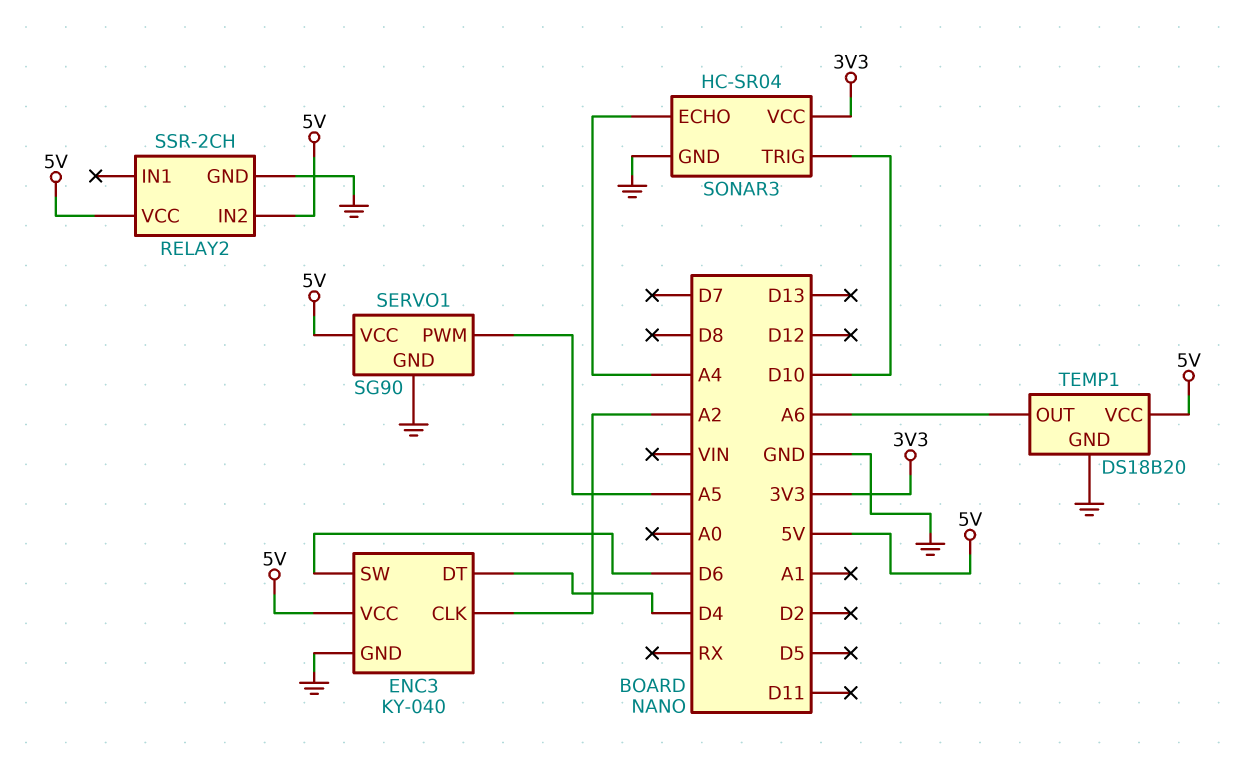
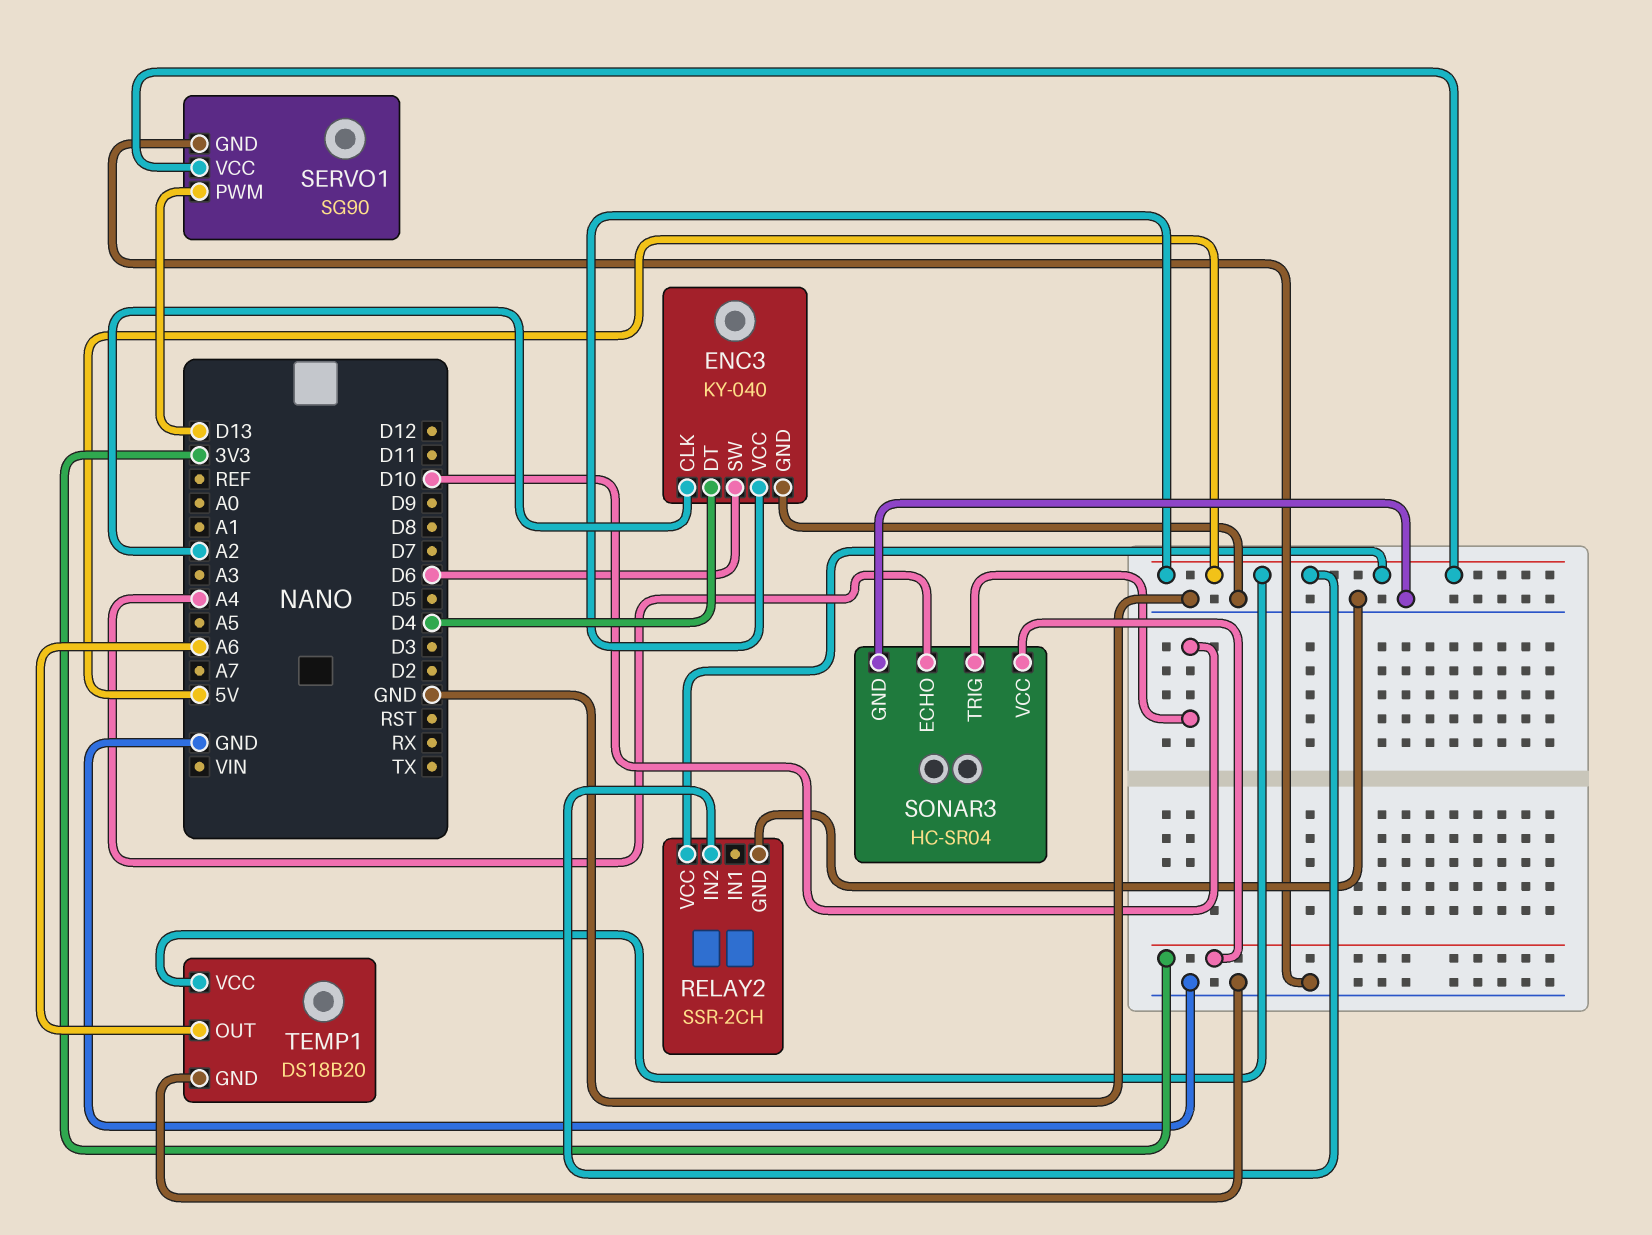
SERVO1 pin PWM: A5 -> D13

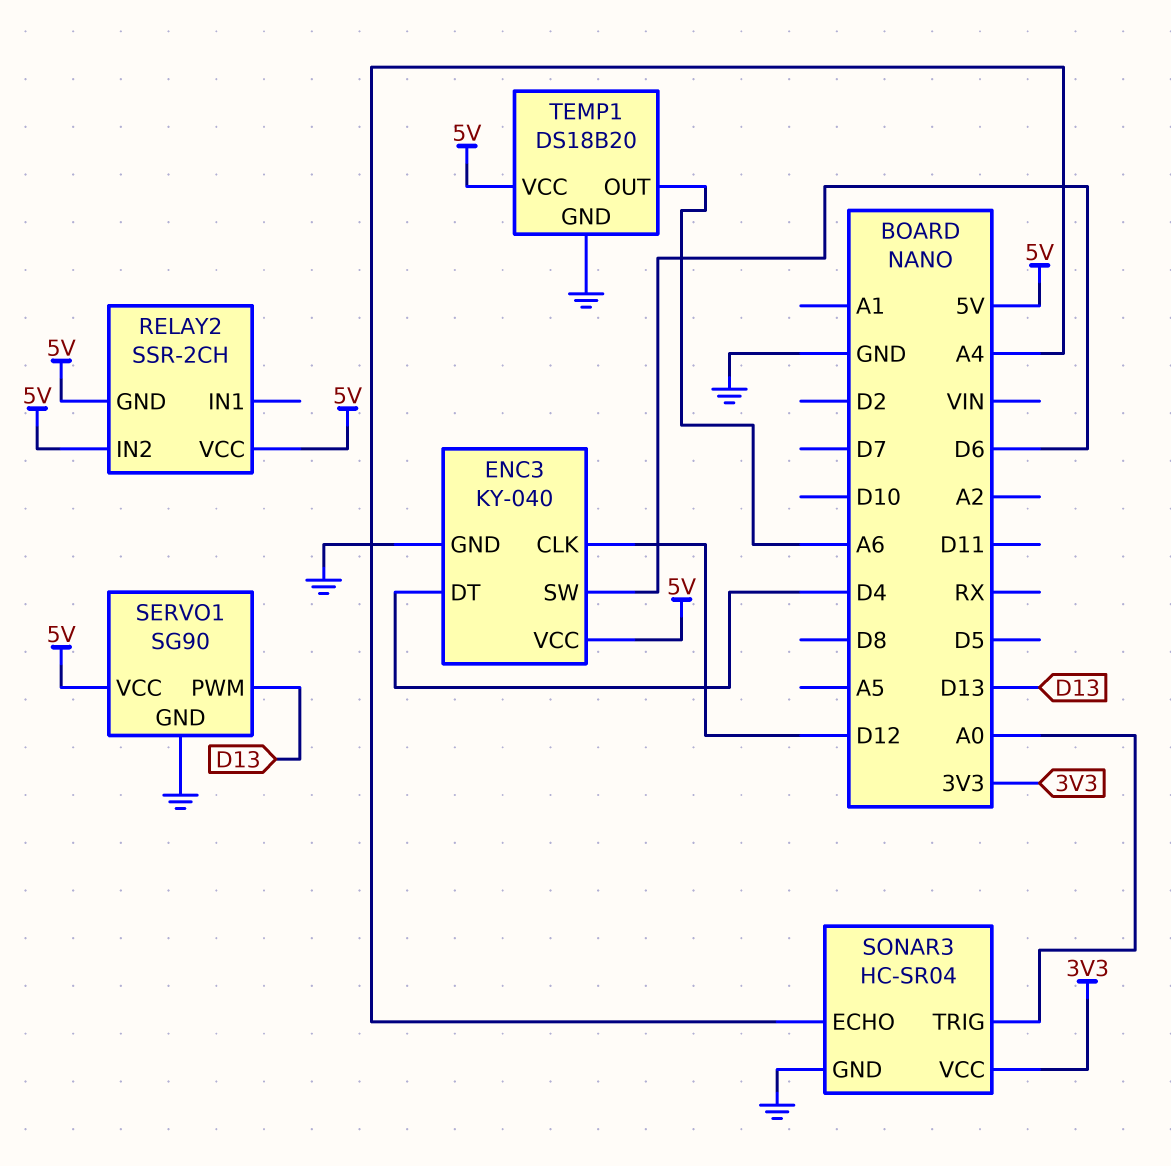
ENC3 pin CLK: A2 -> D12
RELAY2 pin GND: GND -> 5V
SONAR3 pin TRIG: D10 -> A0

